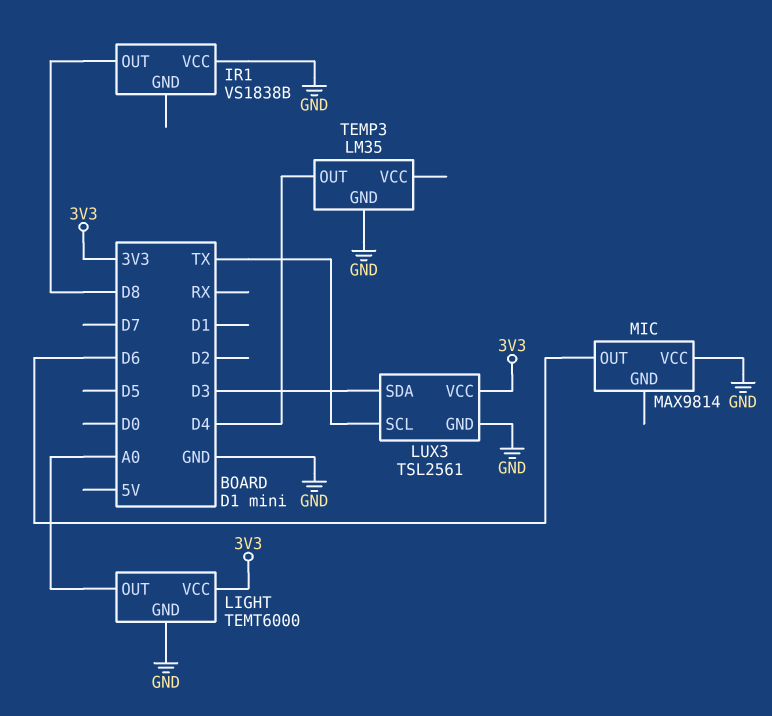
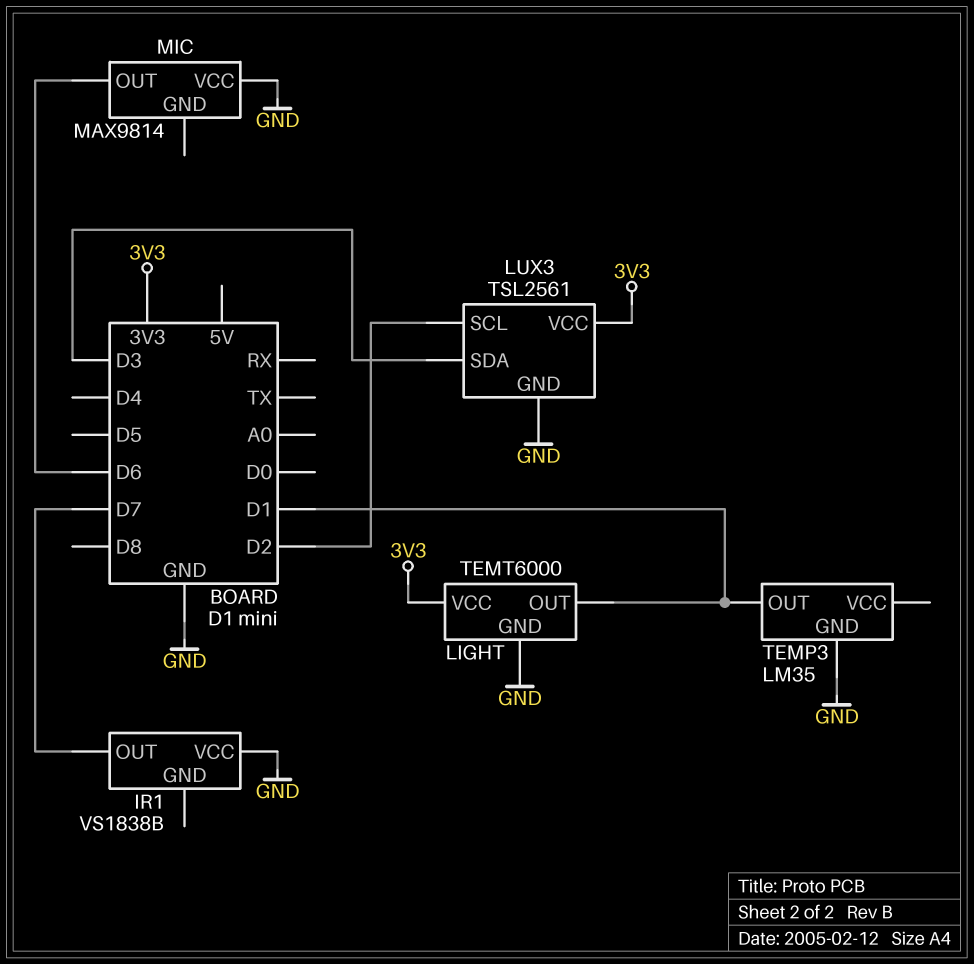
IR1 pin OUT: D8 -> D7
LIGHT pin OUT: A0 -> D1
LUX3 pin SCL: TX -> D2
TEMP3 pin OUT: D4 -> D1

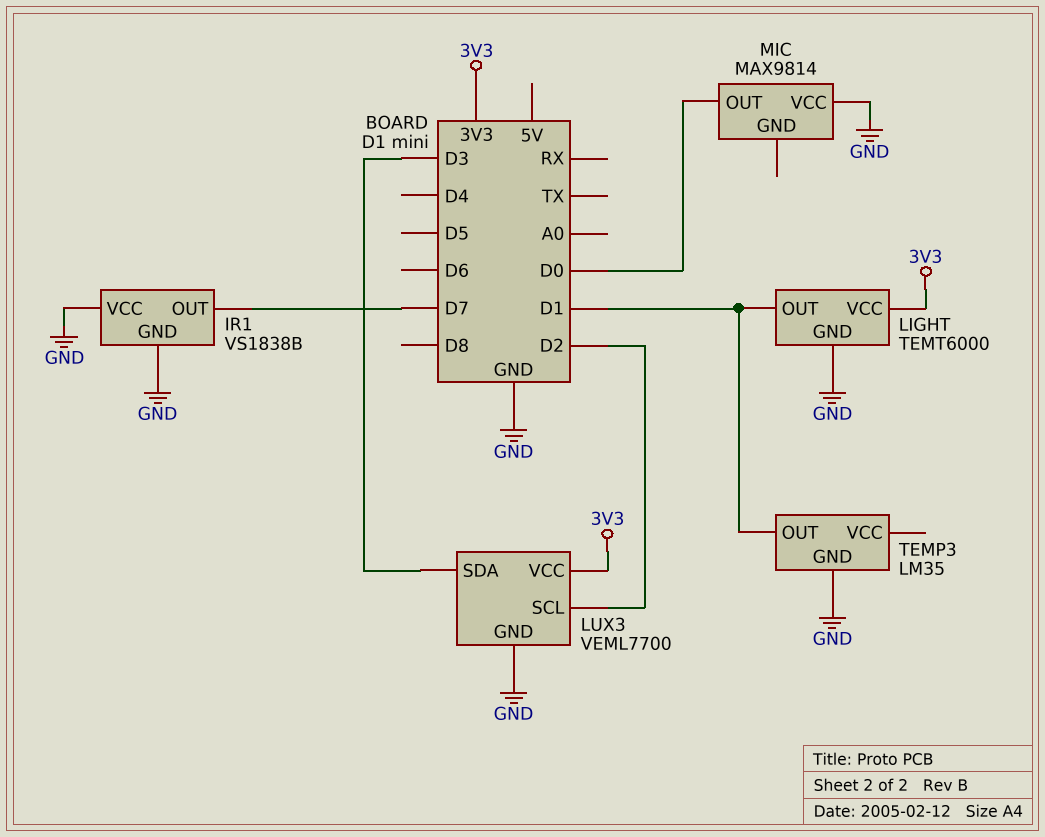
IR1 pin GND: none -> GND
LUX3: TSL2561 -> VEML7700
MIC pin OUT: D6 -> D0

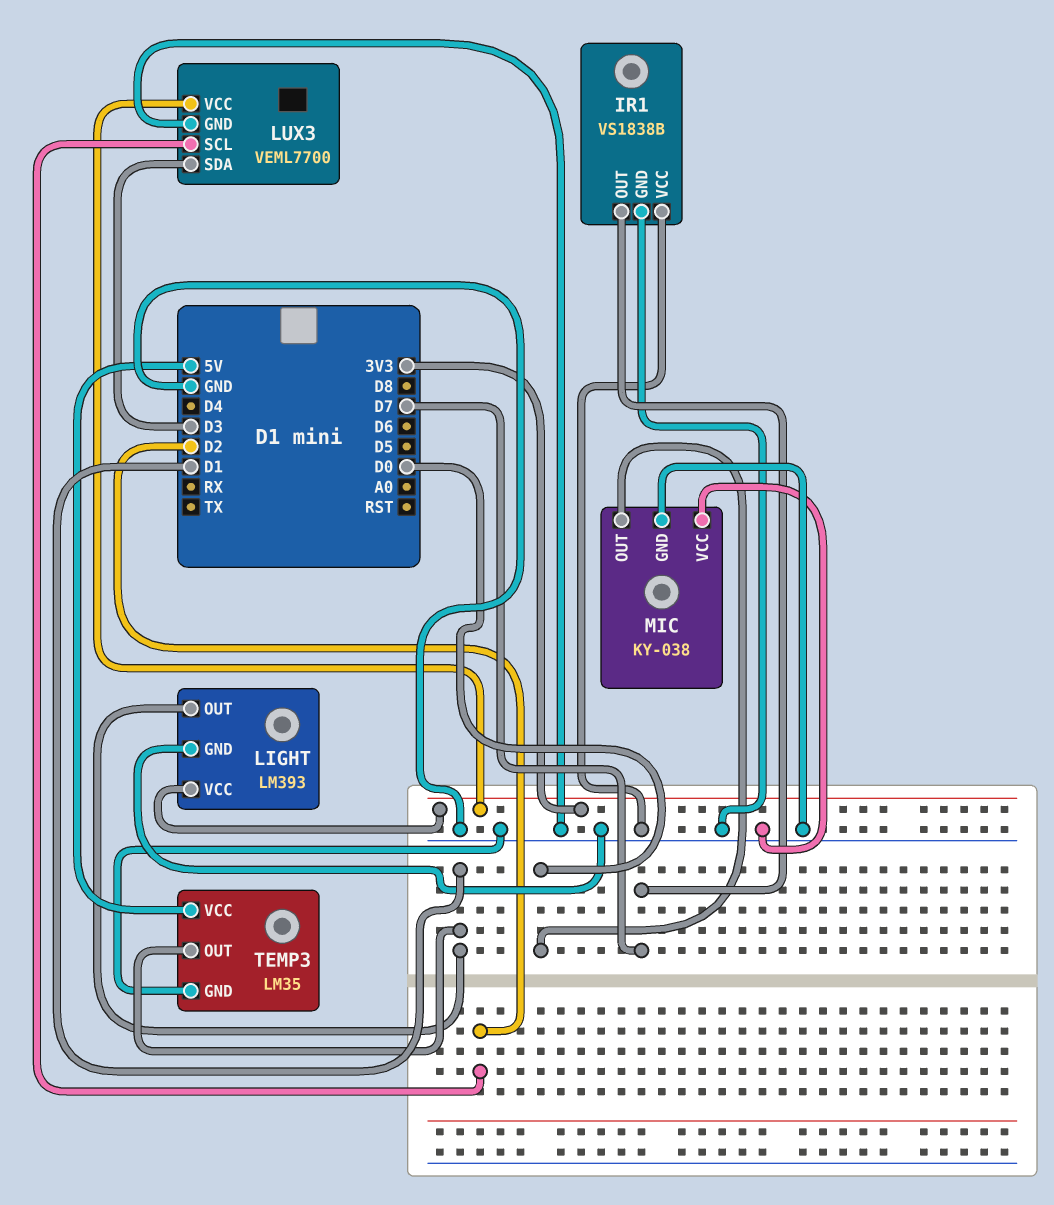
LIGHT: TEMT6000 -> LM393
MIC: MAX9814 -> KY-038
MIC pin GND: none -> GND
TEMP3 pin VCC: none -> 5V

